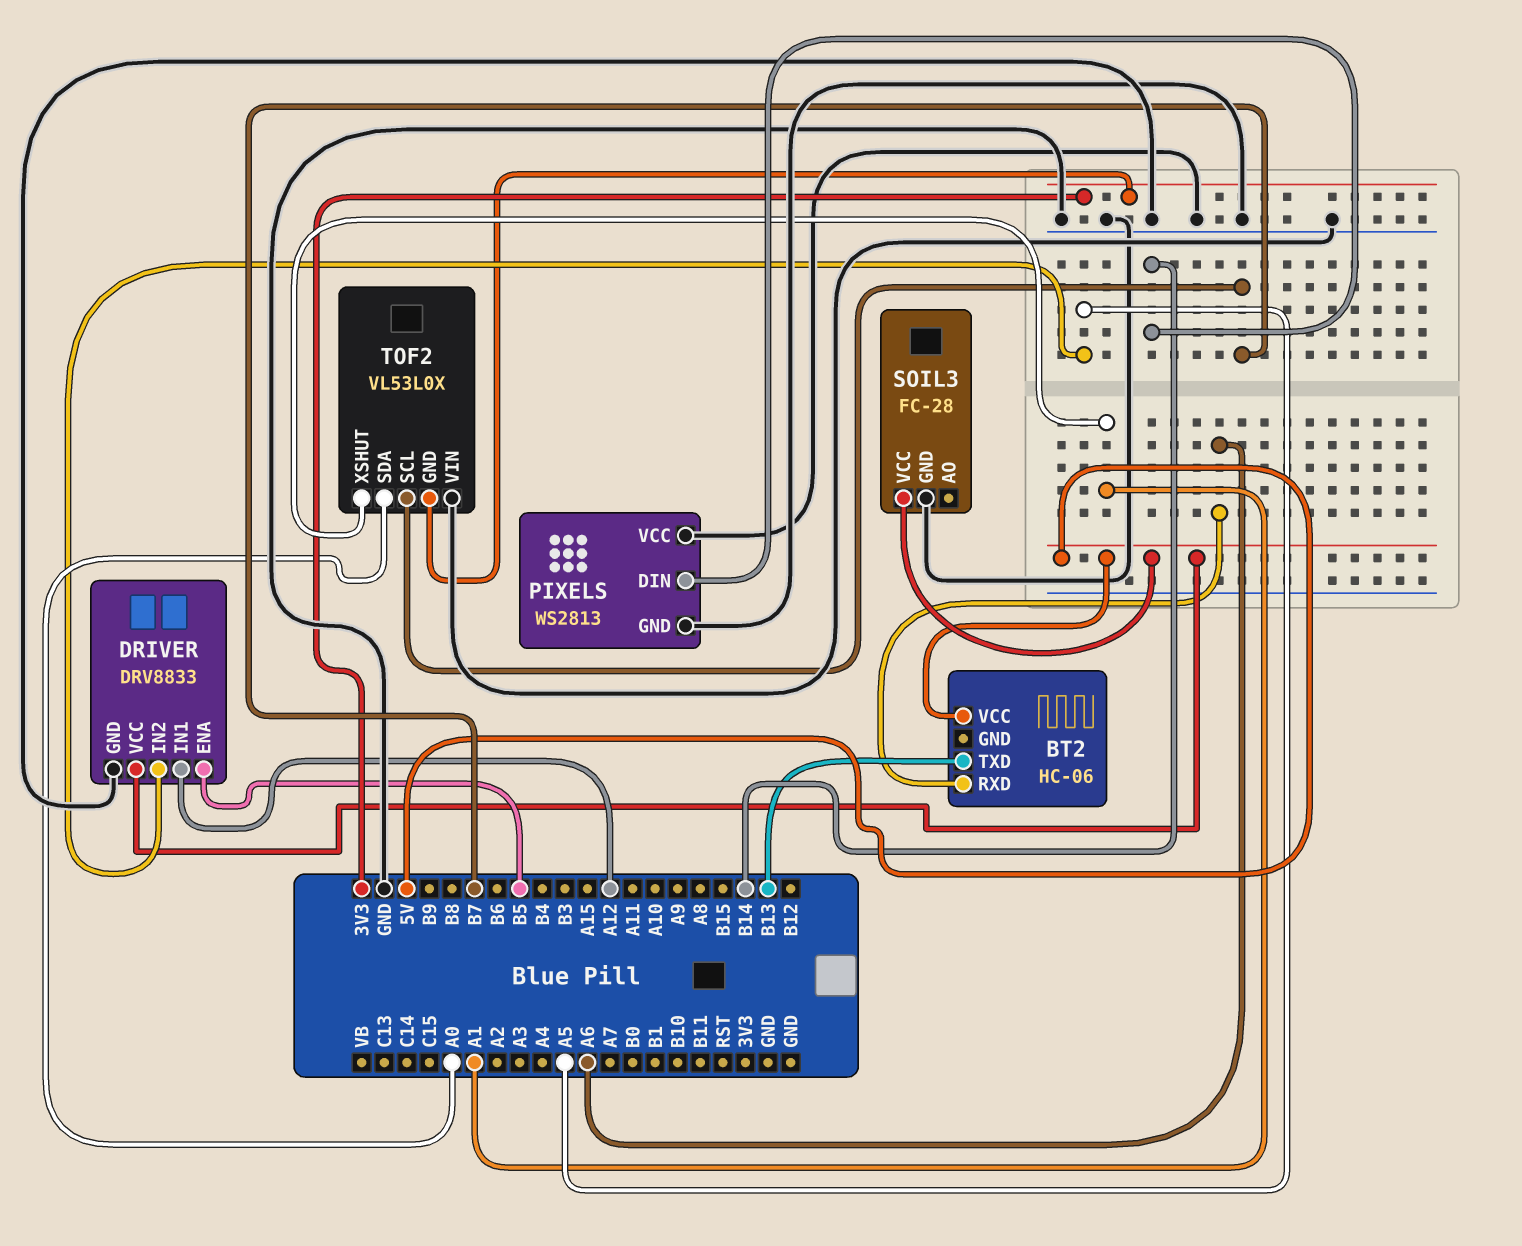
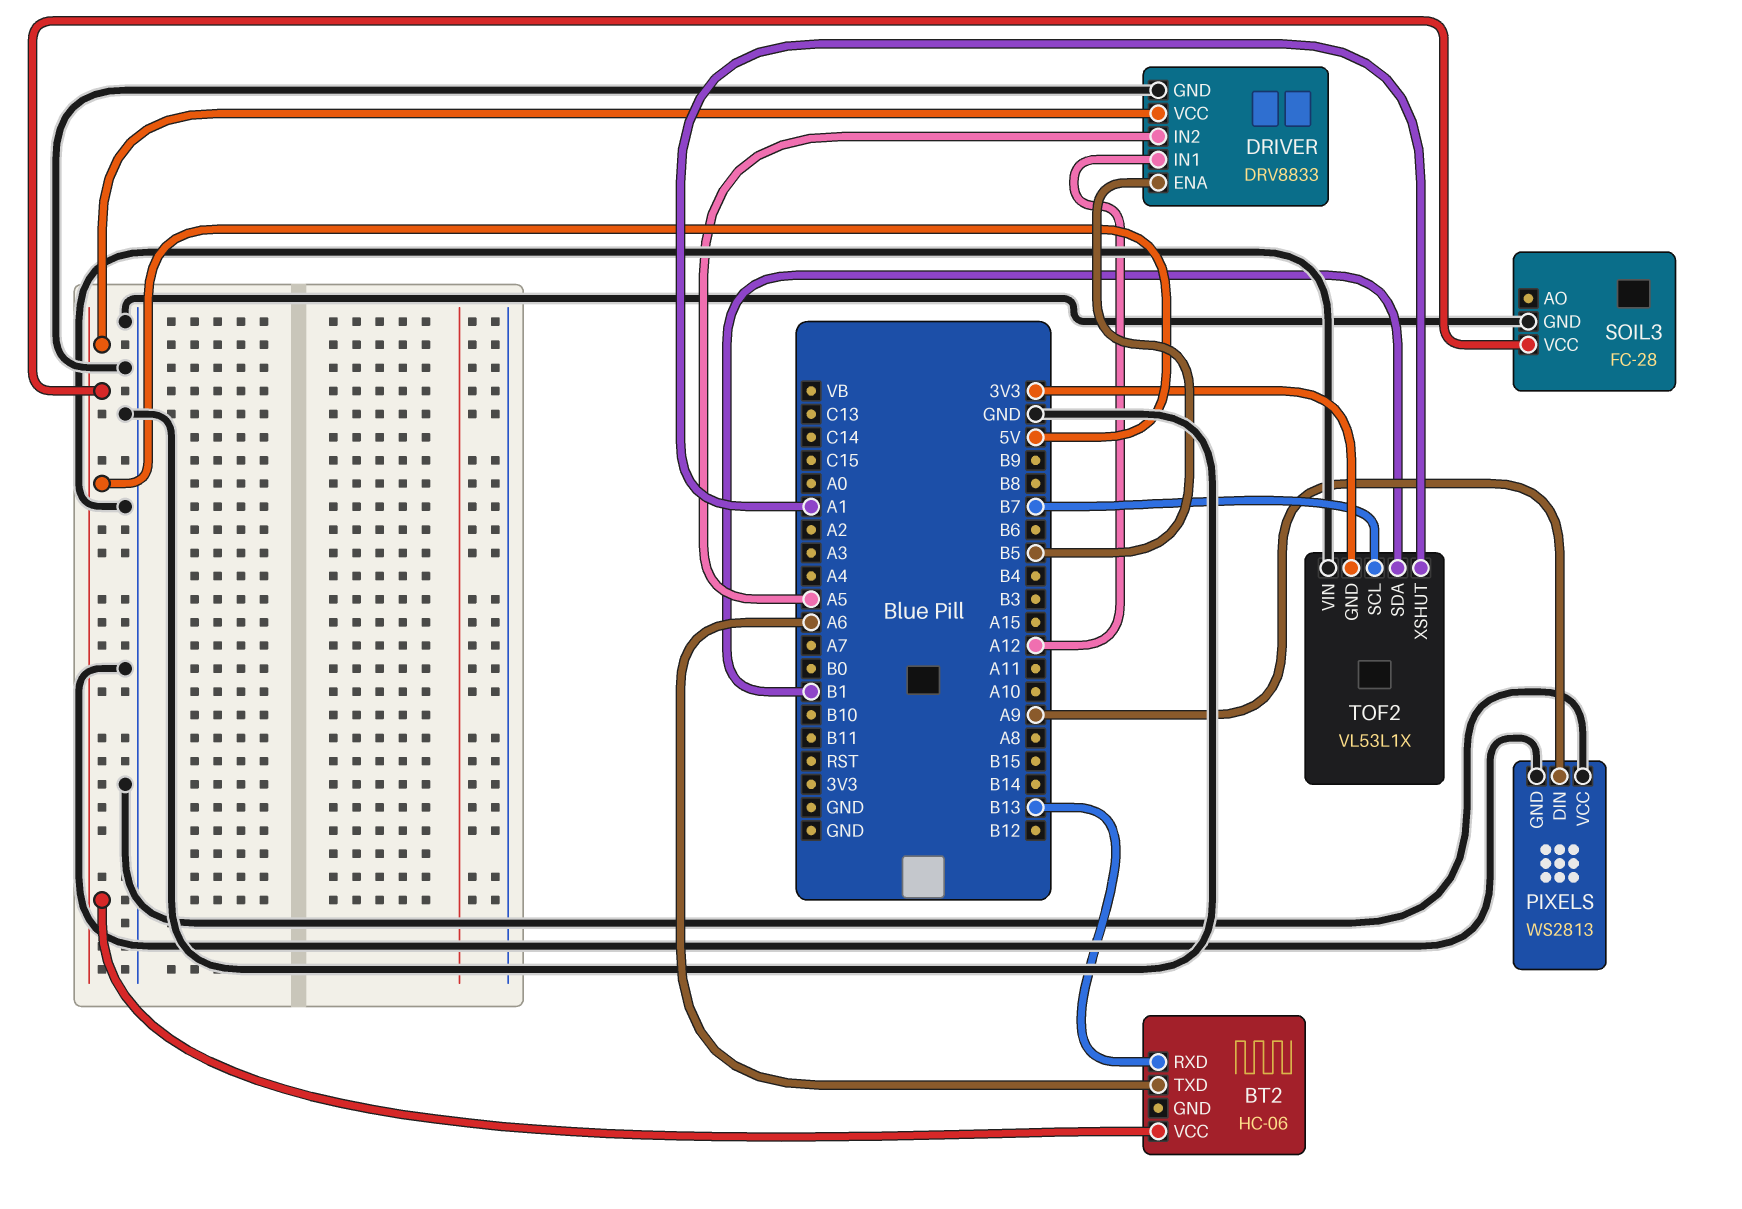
BT2 pin RXD: A6 -> B13
BT2 pin TXD: B13 -> A6
PIXELS pin DIN: B14 -> A9
TOF2: VL53L0X -> VL53L1X
TOF2 pin SDA: A0 -> B1

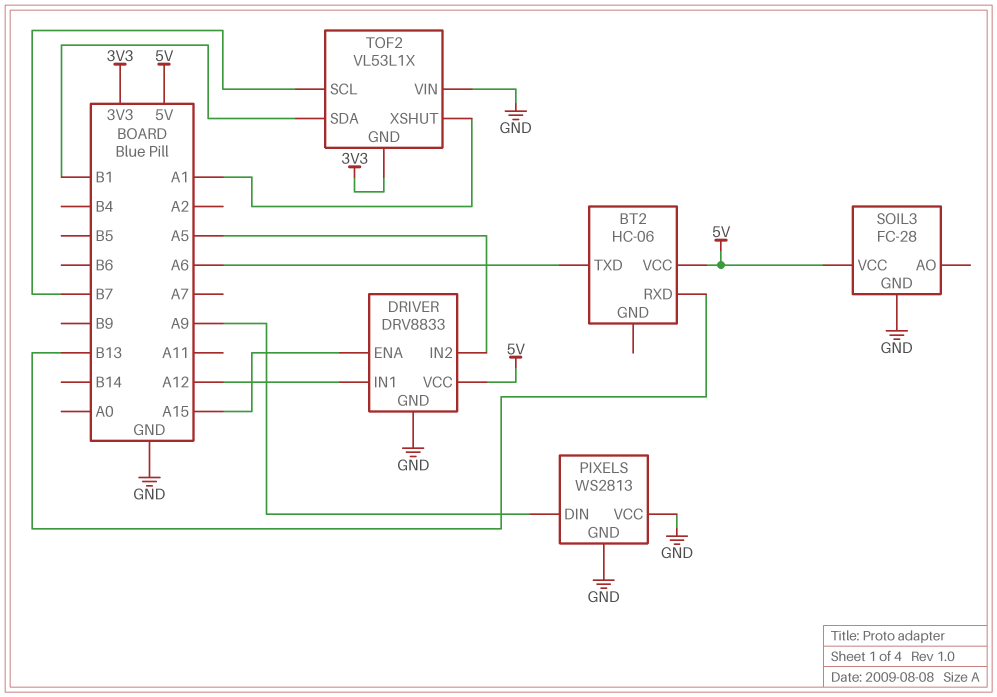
DRIVER pin ENA: B5 -> A15

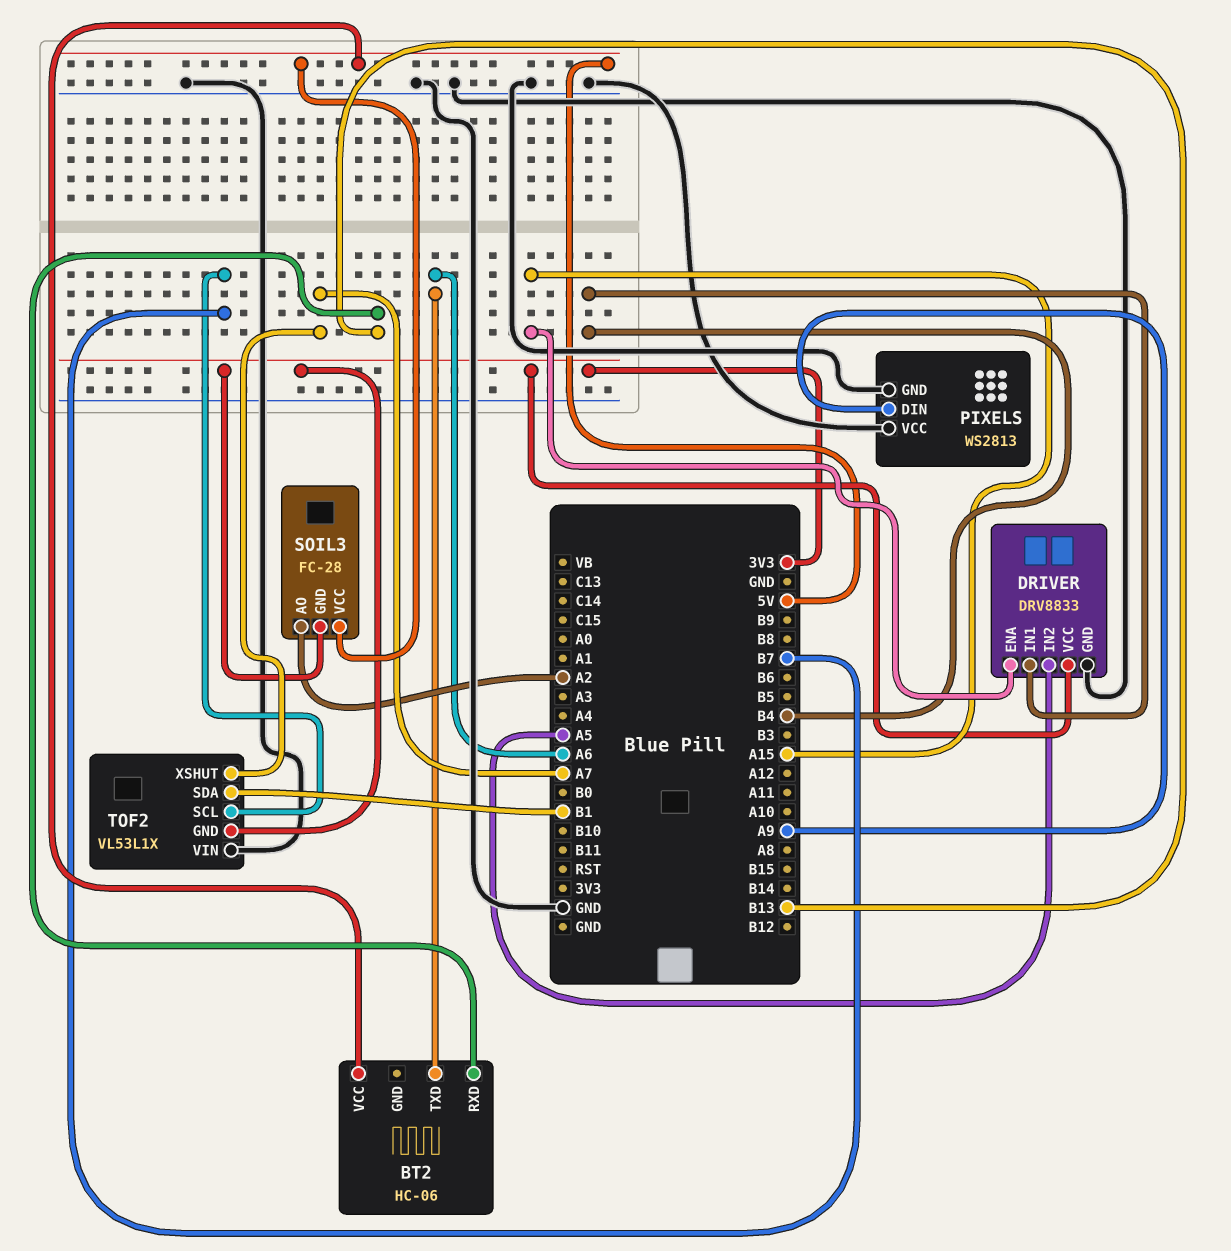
DRIVER pin IN1: A12 -> B4
DRIVER pin VCC: 5V -> 3V3
SOIL3 pin AO: none -> A2
SOIL3 pin GND: GND -> 3V3
TOF2 pin XSHUT: A1 -> A7

